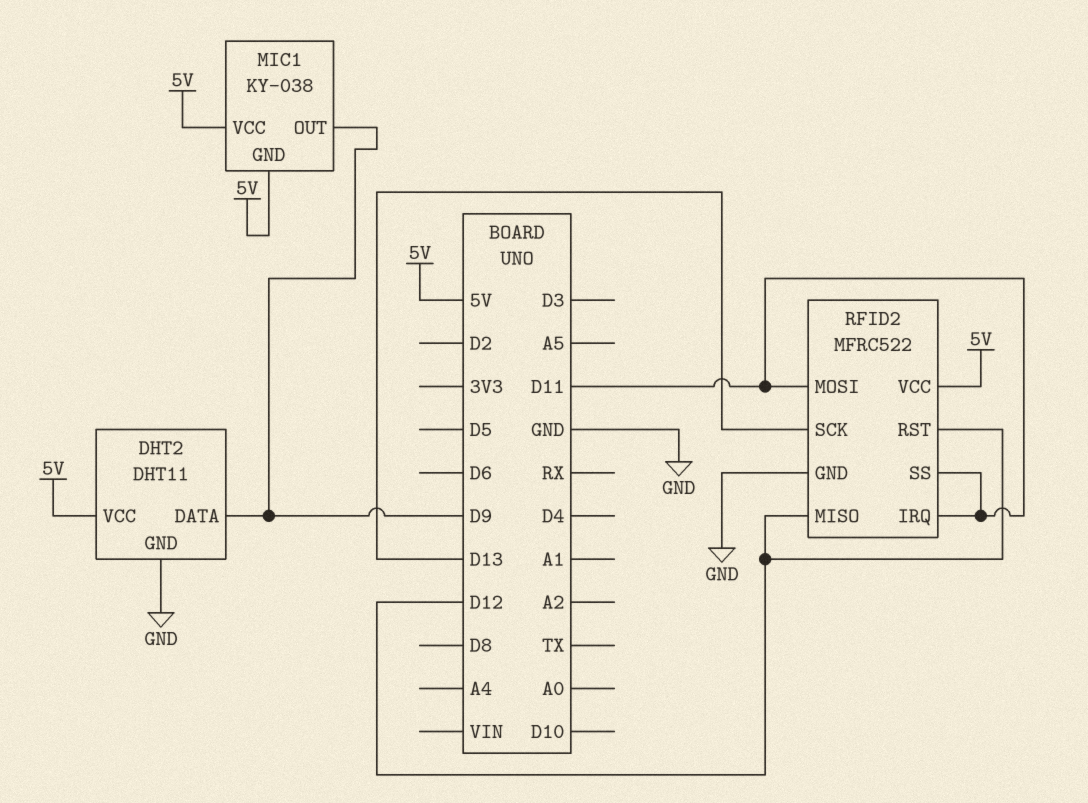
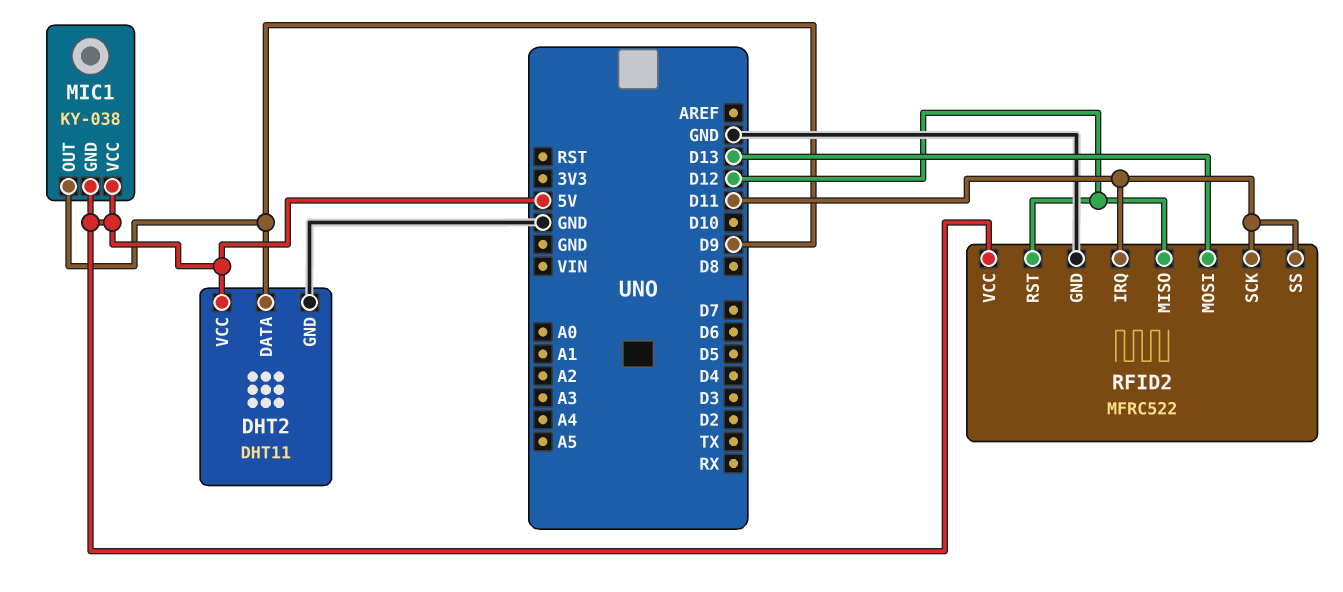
RFID2 pin MOSI: D11 -> D13
RFID2 pin SCK: D13 -> D11

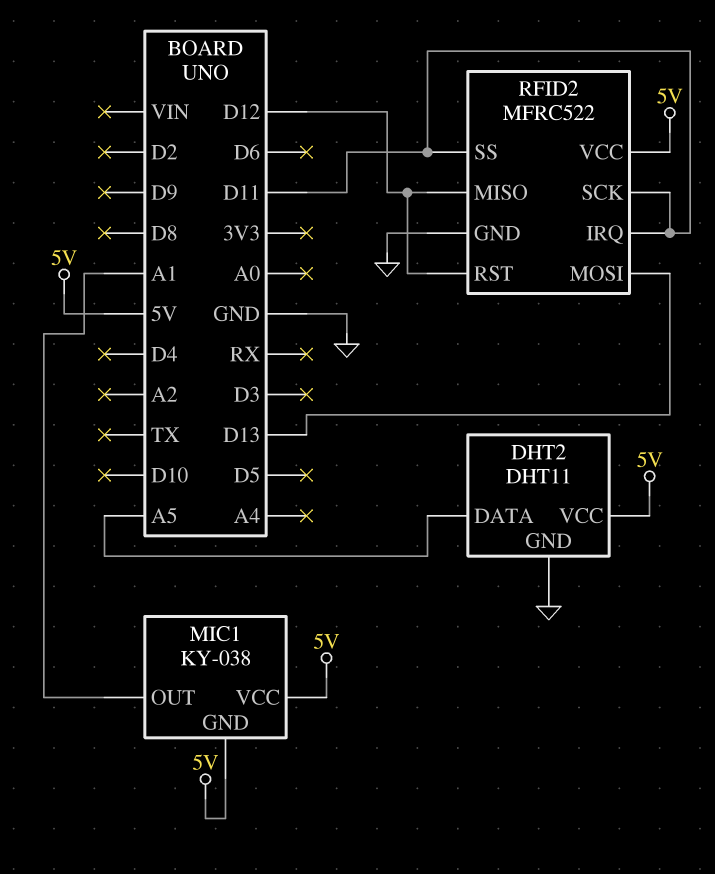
DHT2 pin DATA: D9 -> A5
MIC1 pin OUT: D9 -> A1

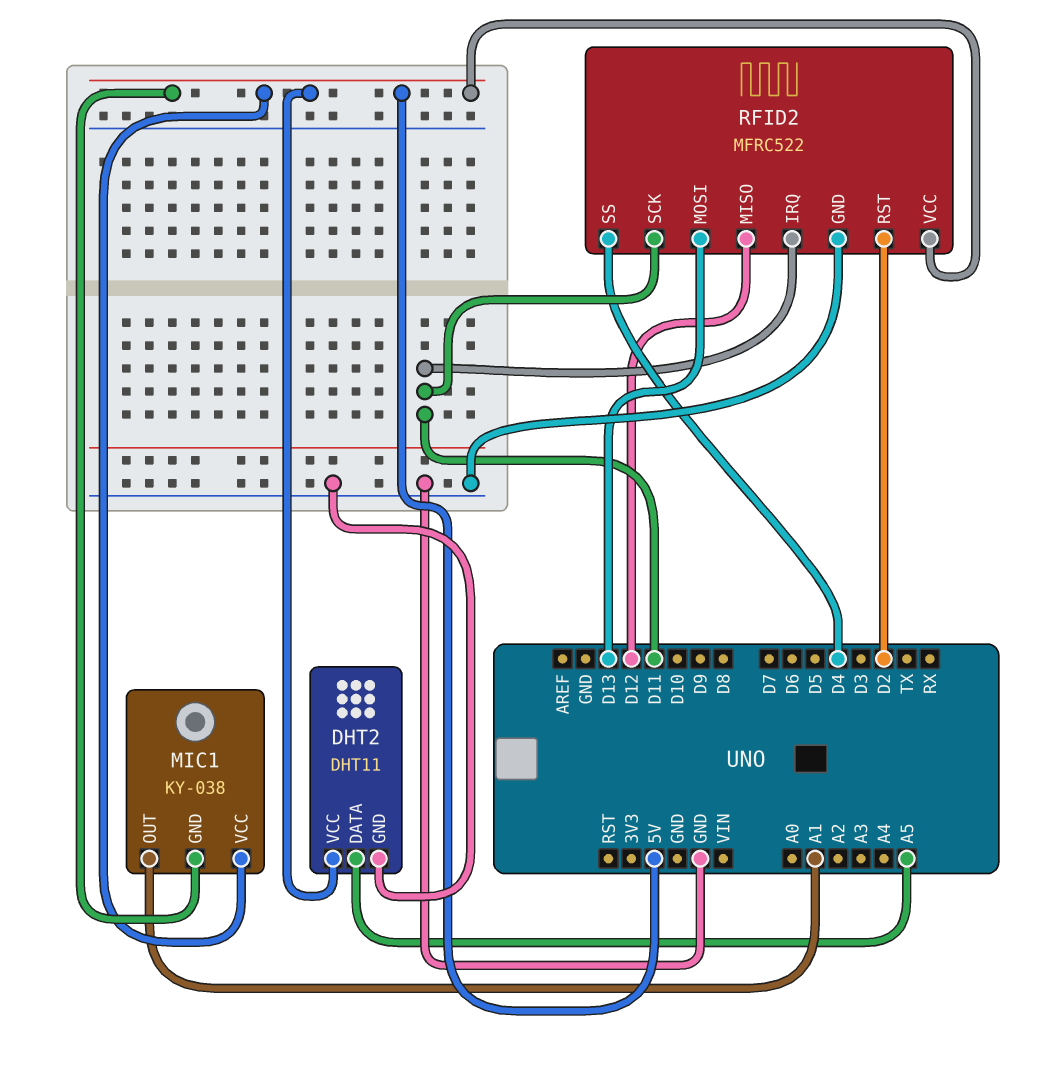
RFID2 pin RST: D12 -> D2
RFID2 pin SS: D11 -> D4

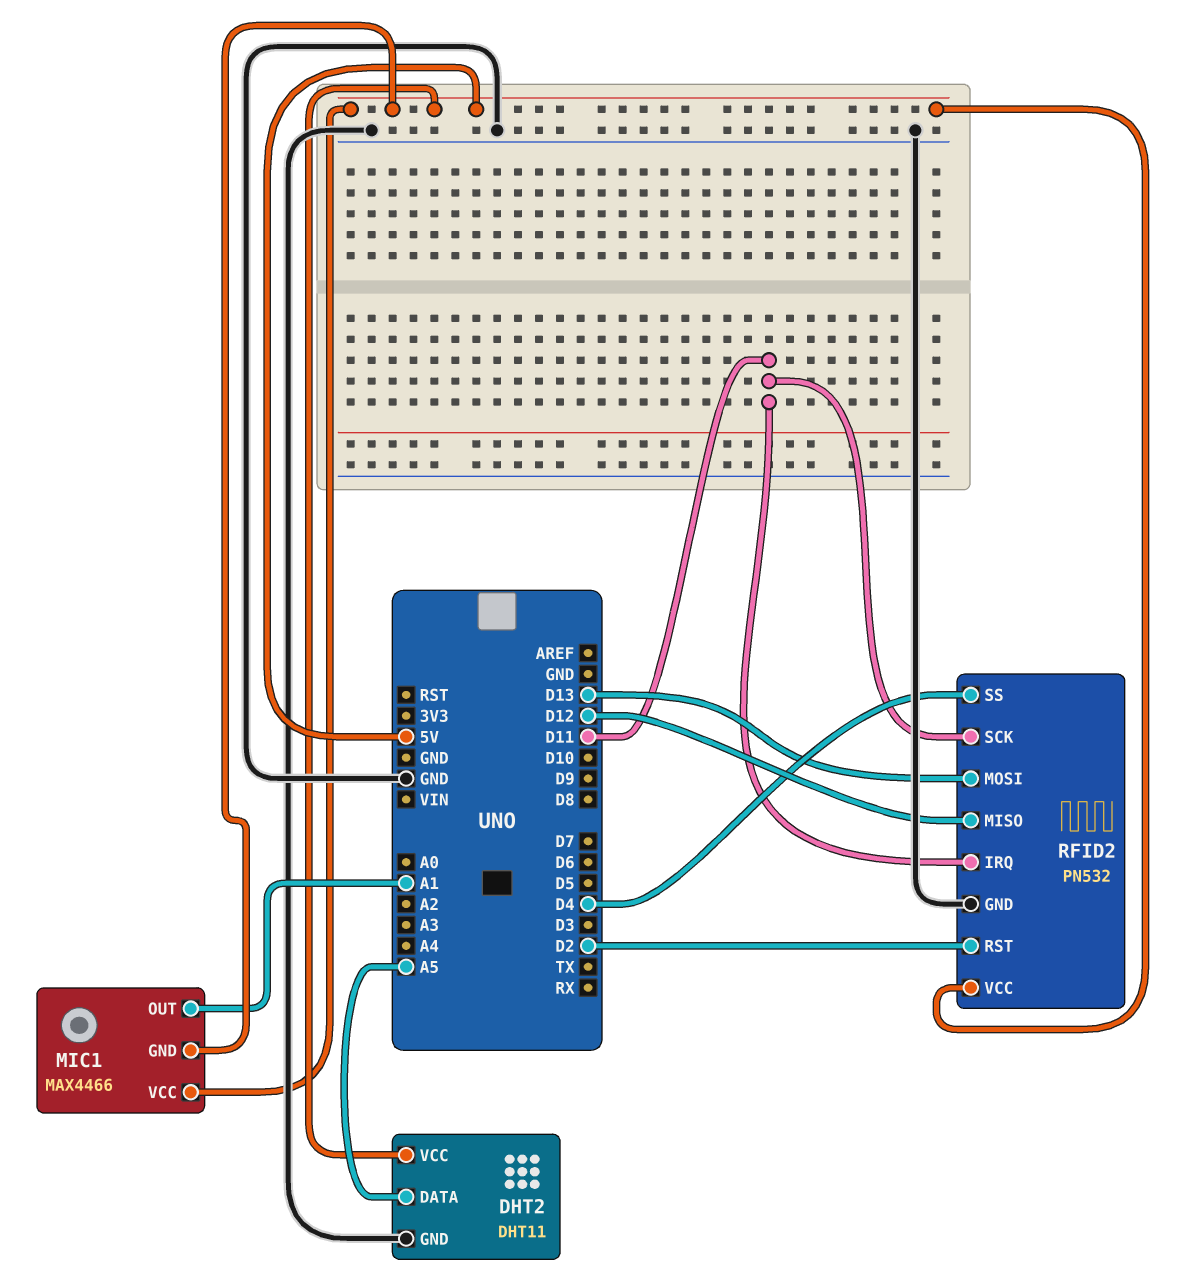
MIC1: KY-038 -> MAX4466
RFID2: MFRC522 -> PN532

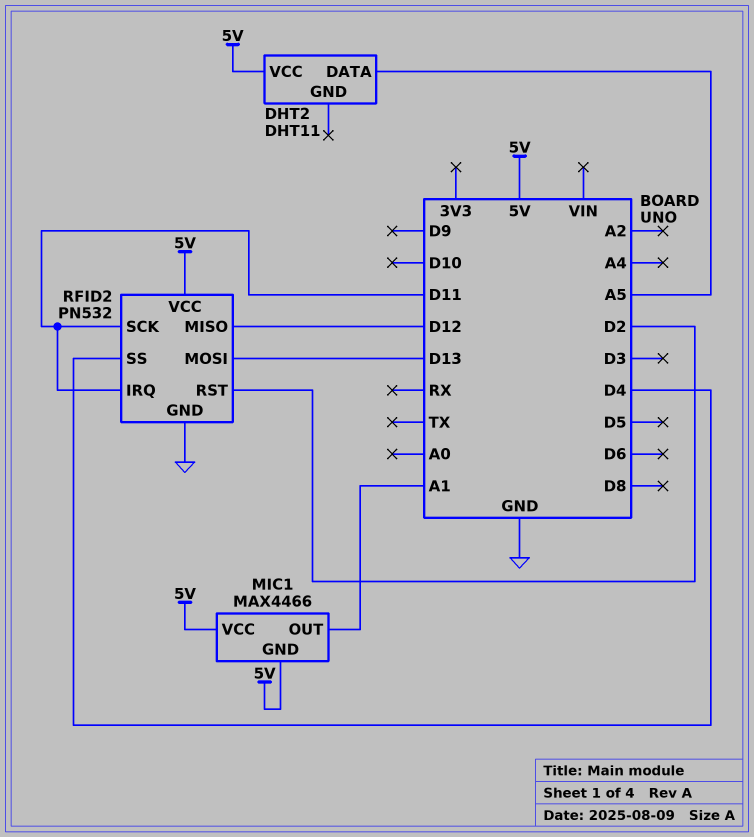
DHT2 pin GND: GND -> none

